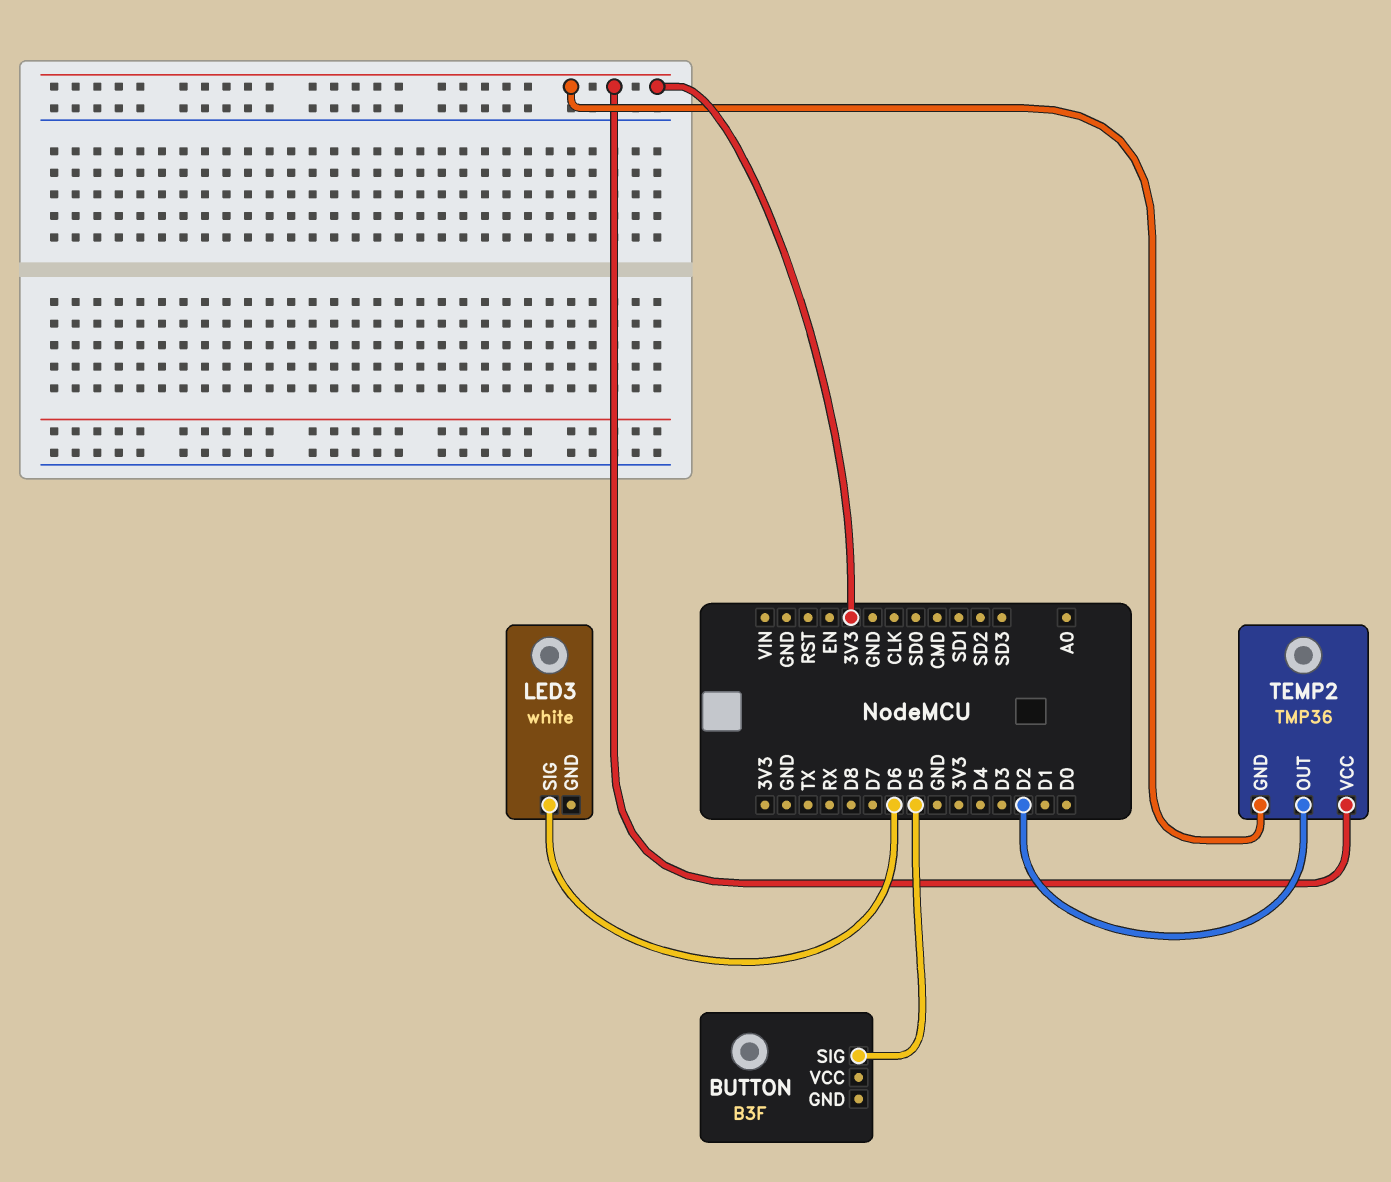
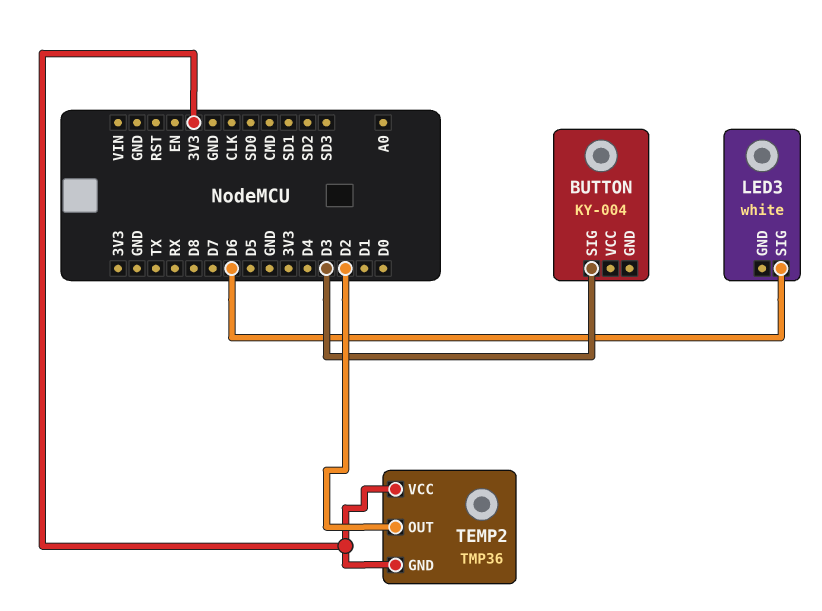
BUTTON: B3F -> KY-004
BUTTON pin SIG: D5 -> D3

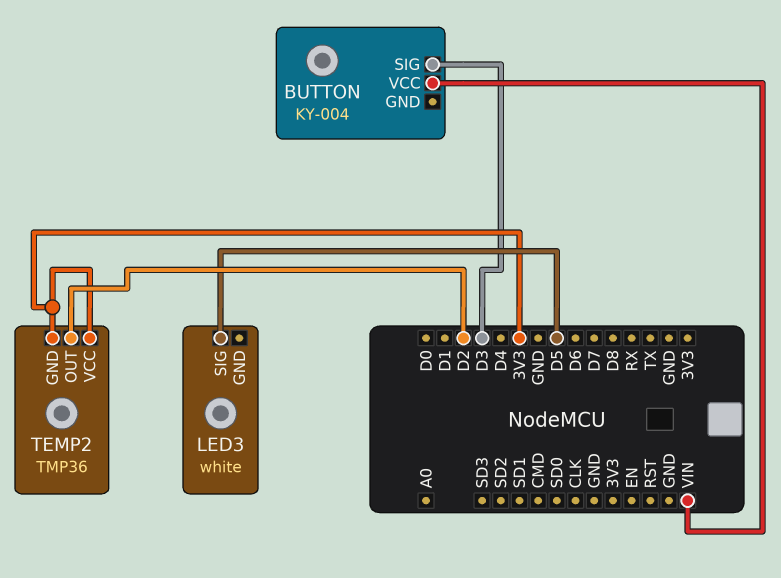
BUTTON pin VCC: none -> VIN
LED3 pin SIG: D6 -> D5

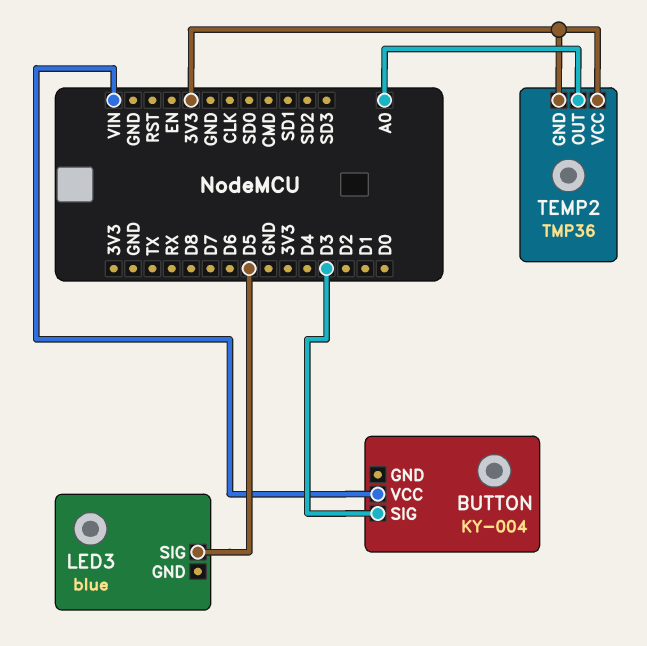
LED3: white -> blue
TEMP2 pin OUT: D2 -> A0

